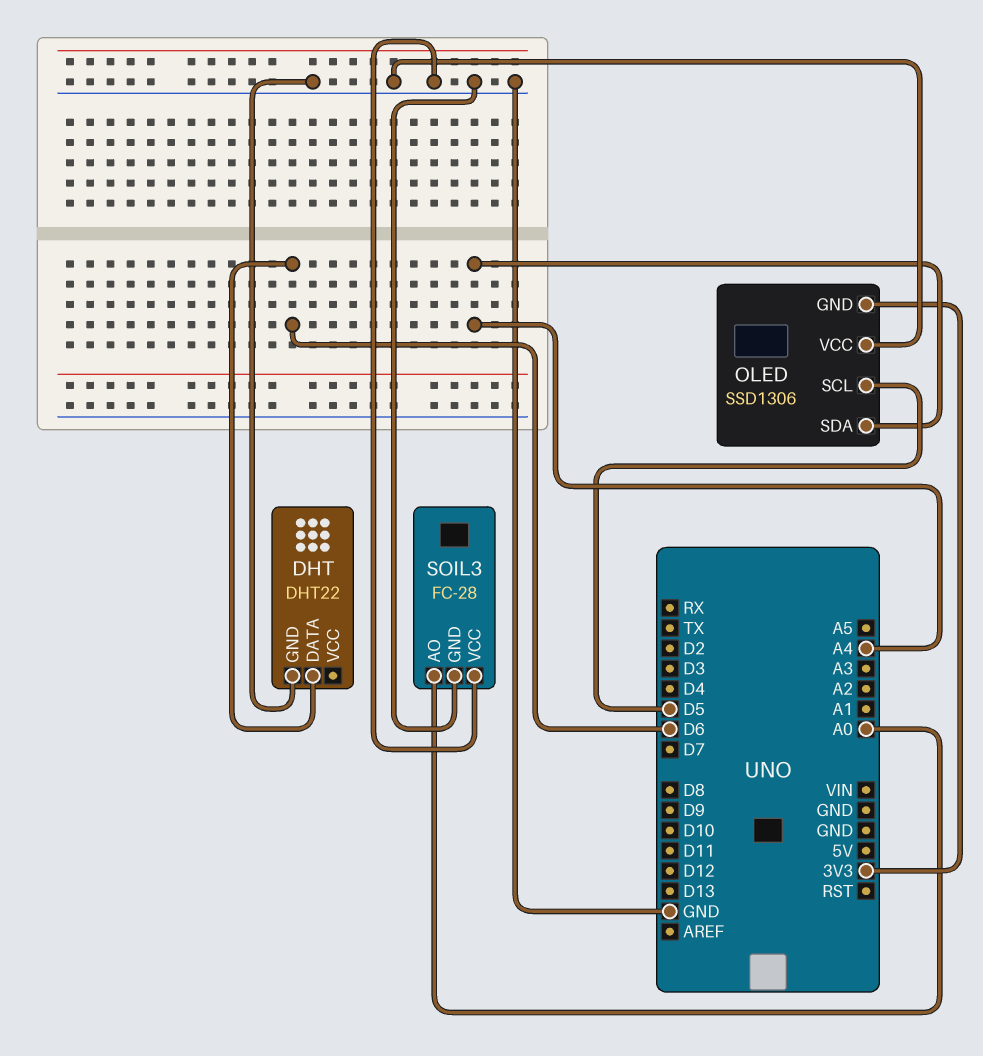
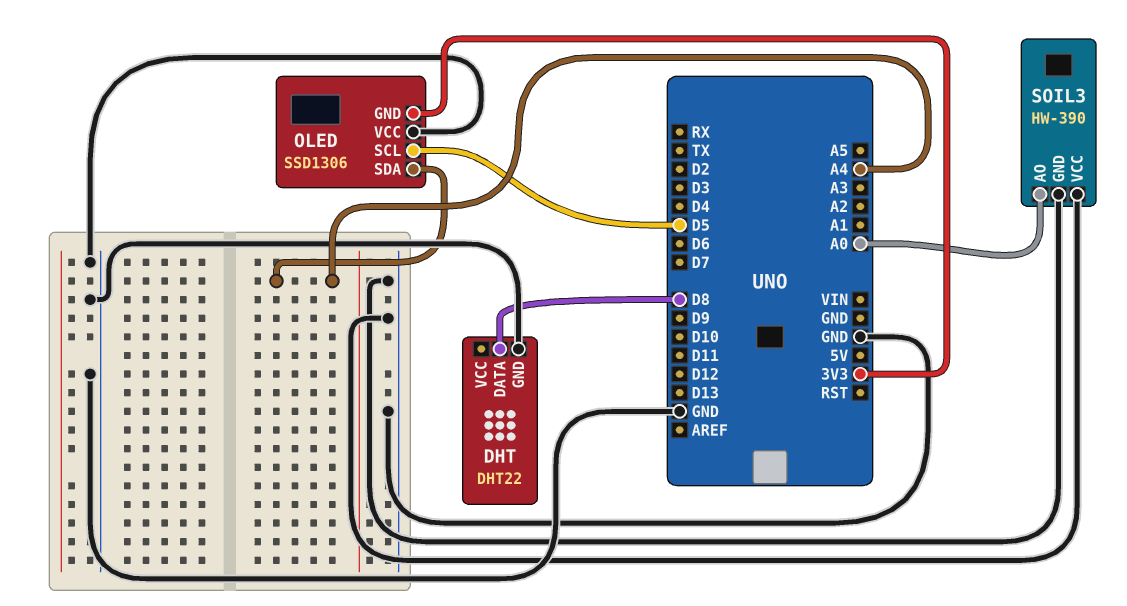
DHT pin DATA: D6 -> D8
SOIL3: FC-28 -> HW-390

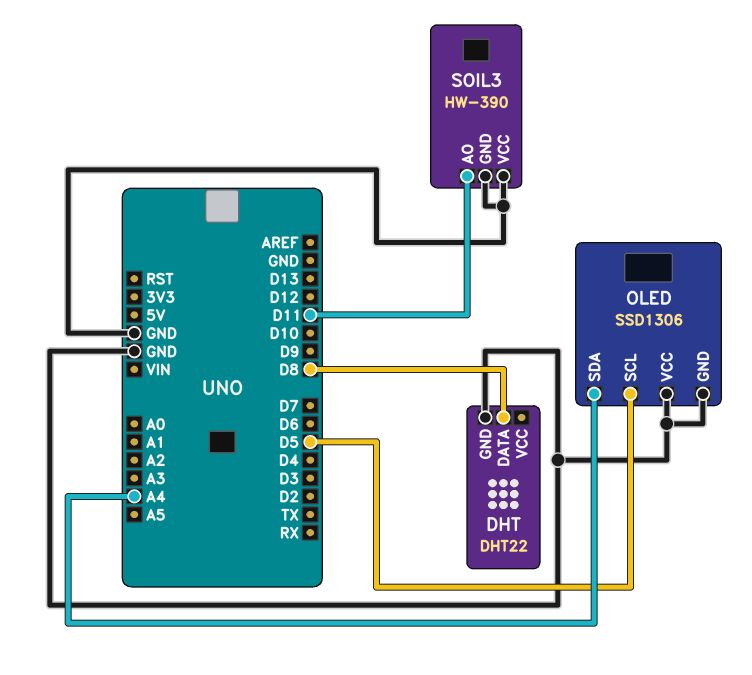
OLED pin GND: 3V3 -> GND
SOIL3 pin AO: A0 -> D11

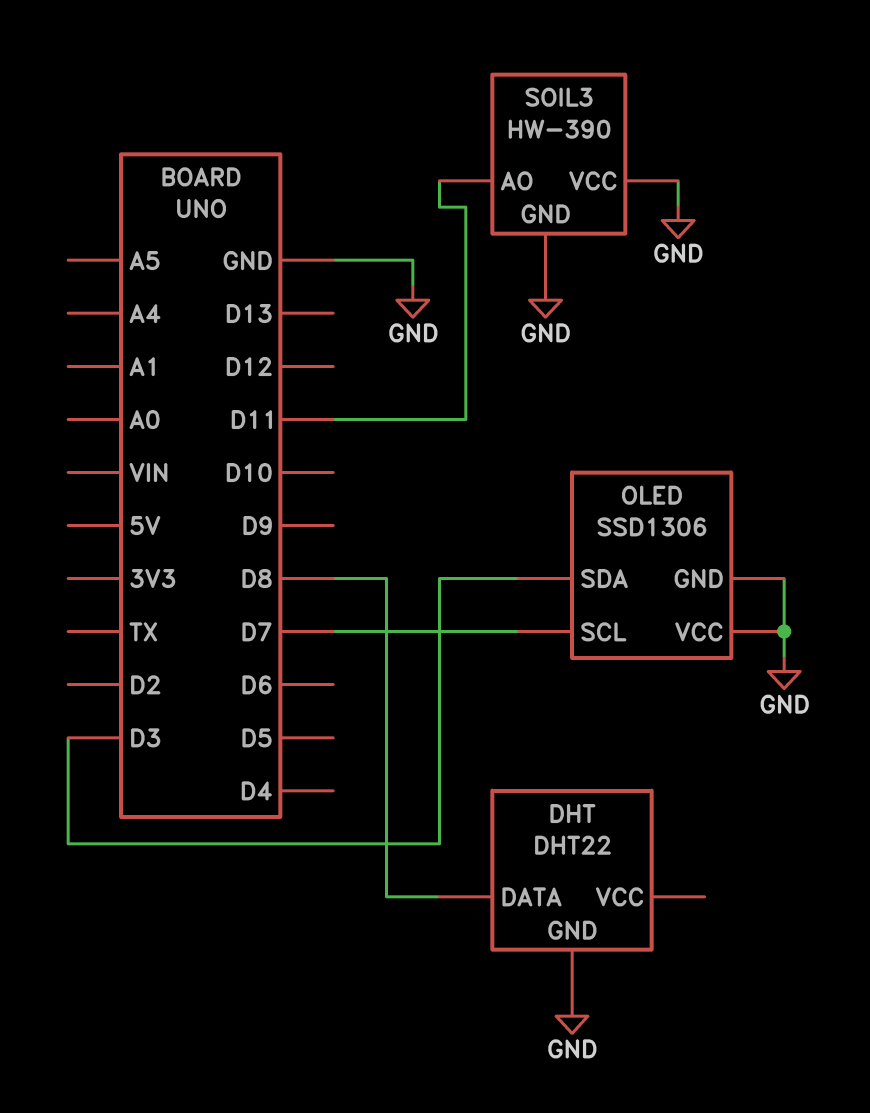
OLED pin SCL: D5 -> D7
OLED pin SDA: A4 -> D3

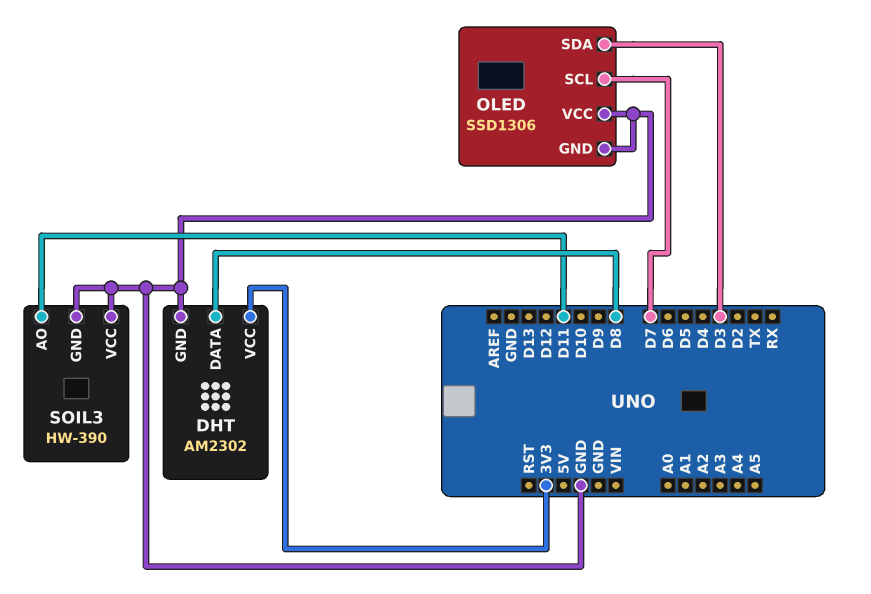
DHT: DHT22 -> AM2302
DHT pin VCC: none -> 3V3

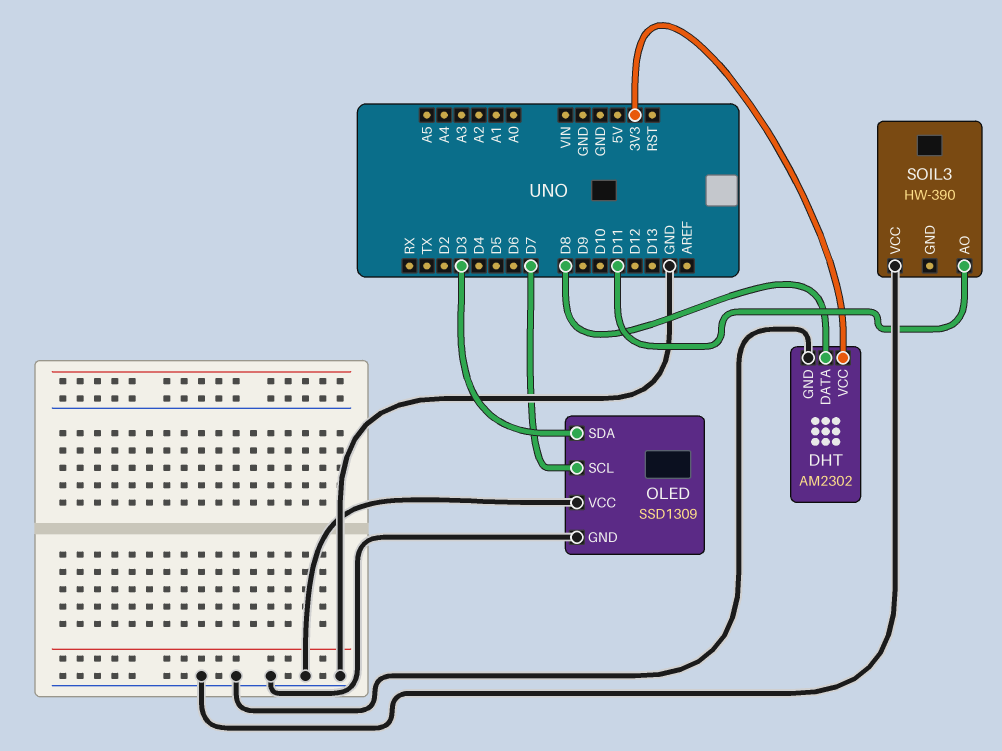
OLED: SSD1306 -> SSD1309
SOIL3 pin GND: GND -> none

